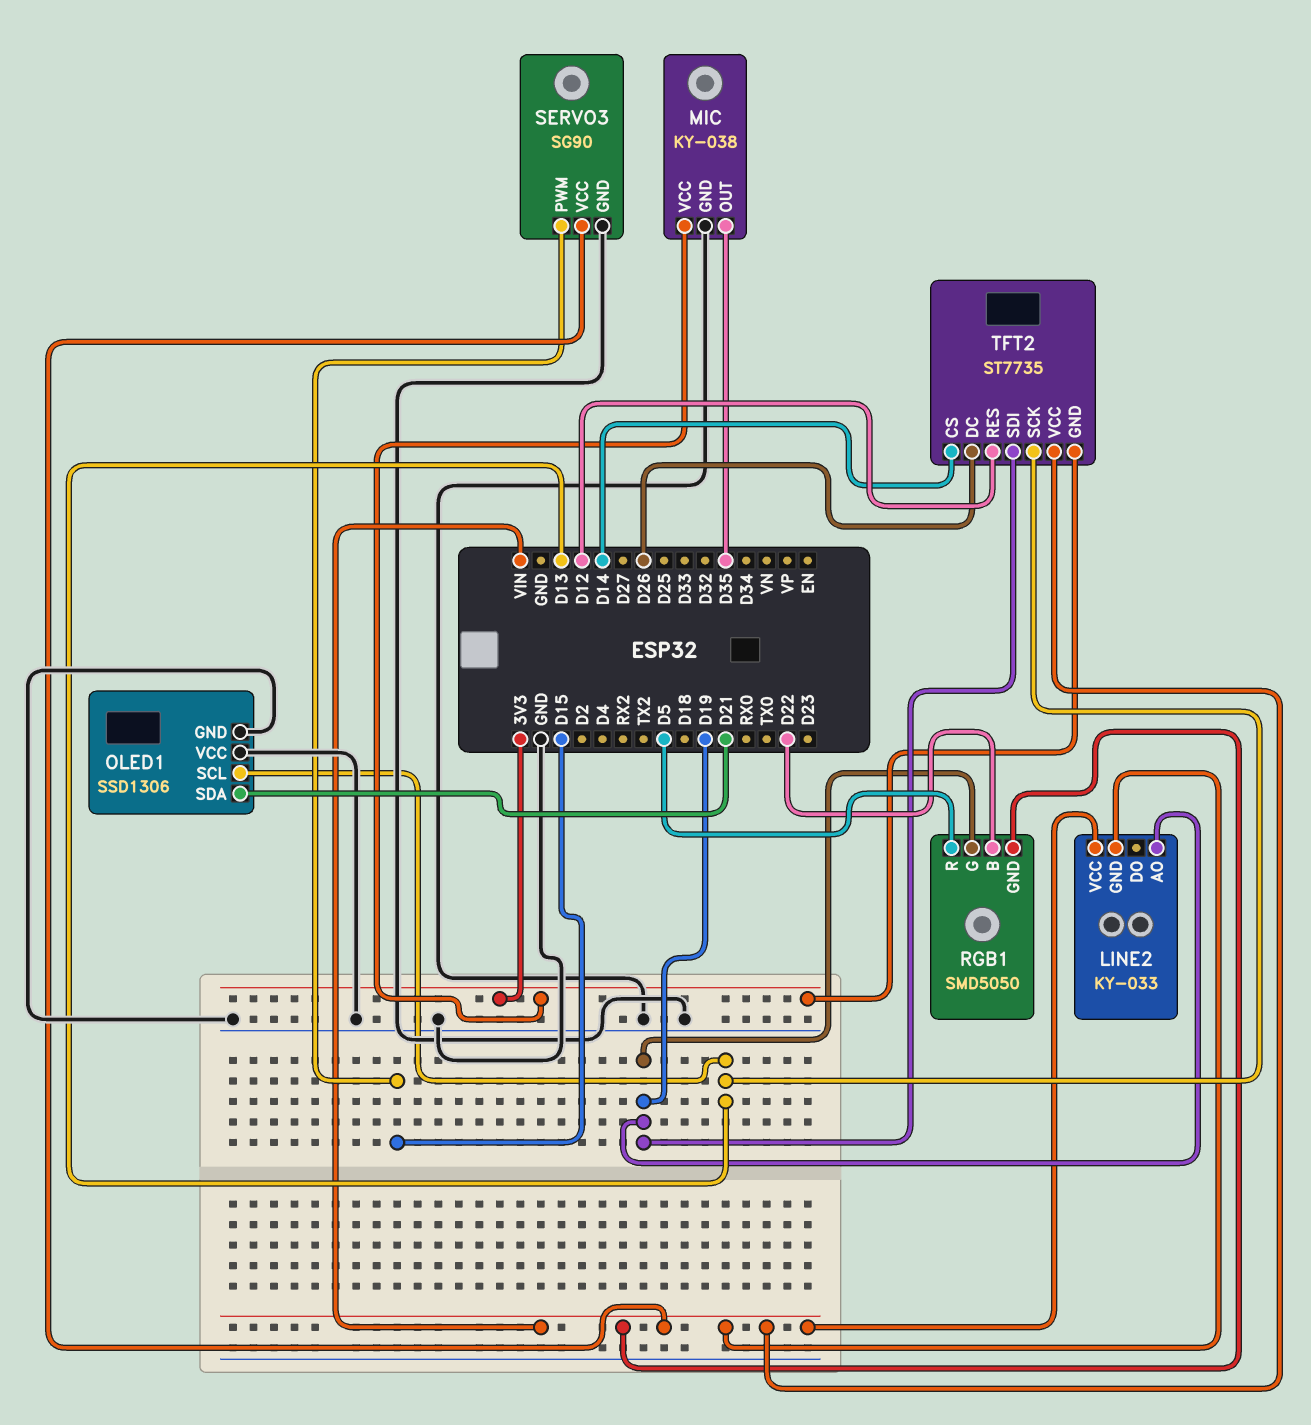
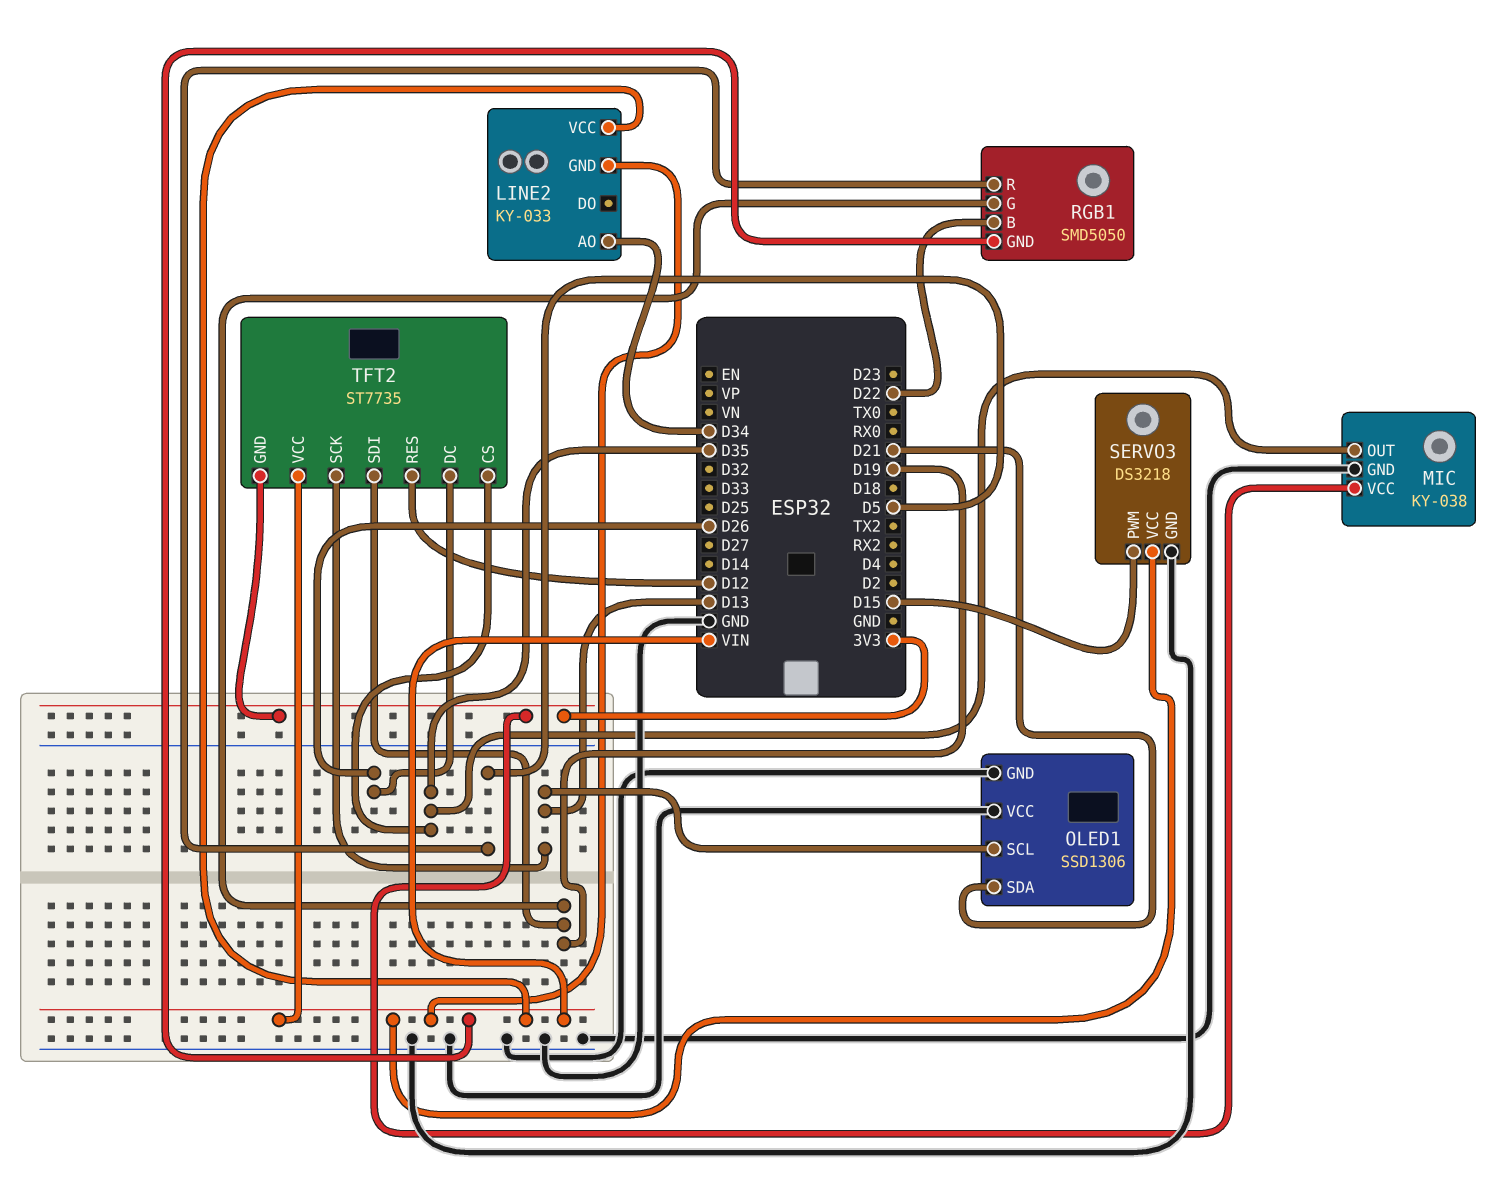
LINE2 pin AO: D19 -> D34
SERVO3: SG90 -> DS3218
TFT2 pin CS: D14 -> D35

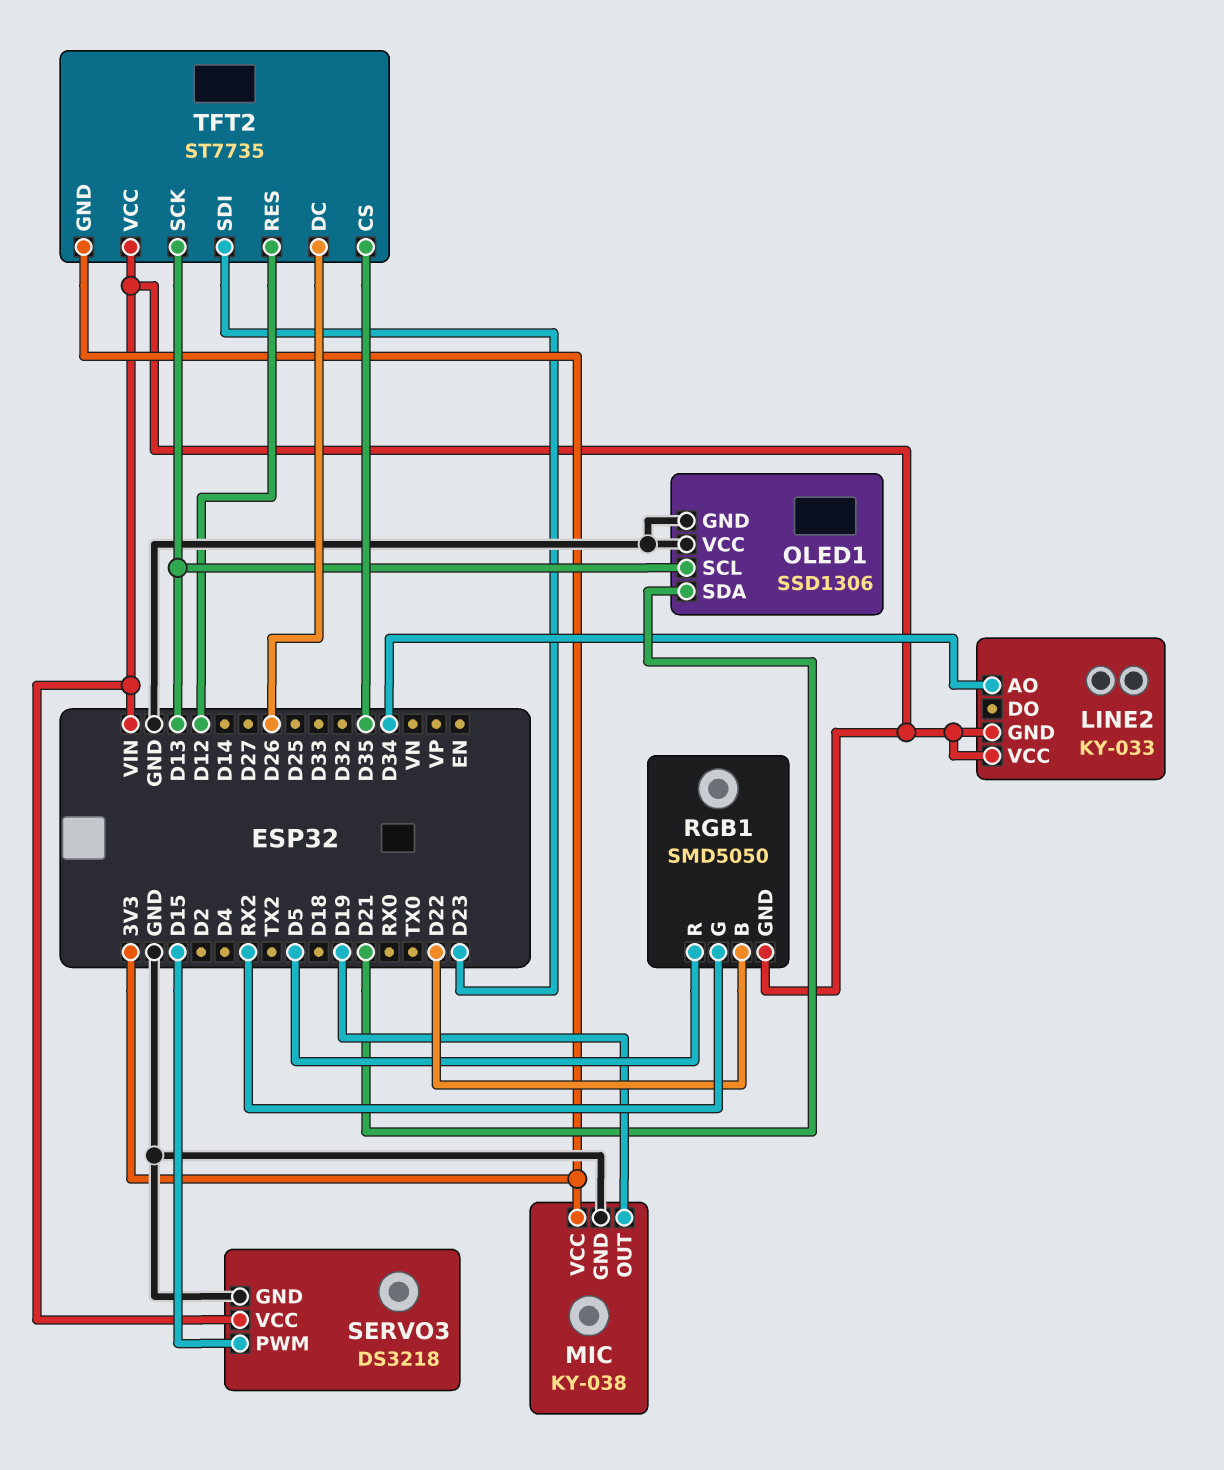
MIC pin OUT: D35 -> D19
RGB1 pin G: D19 -> RX2
TFT2 pin SDI: D19 -> D23

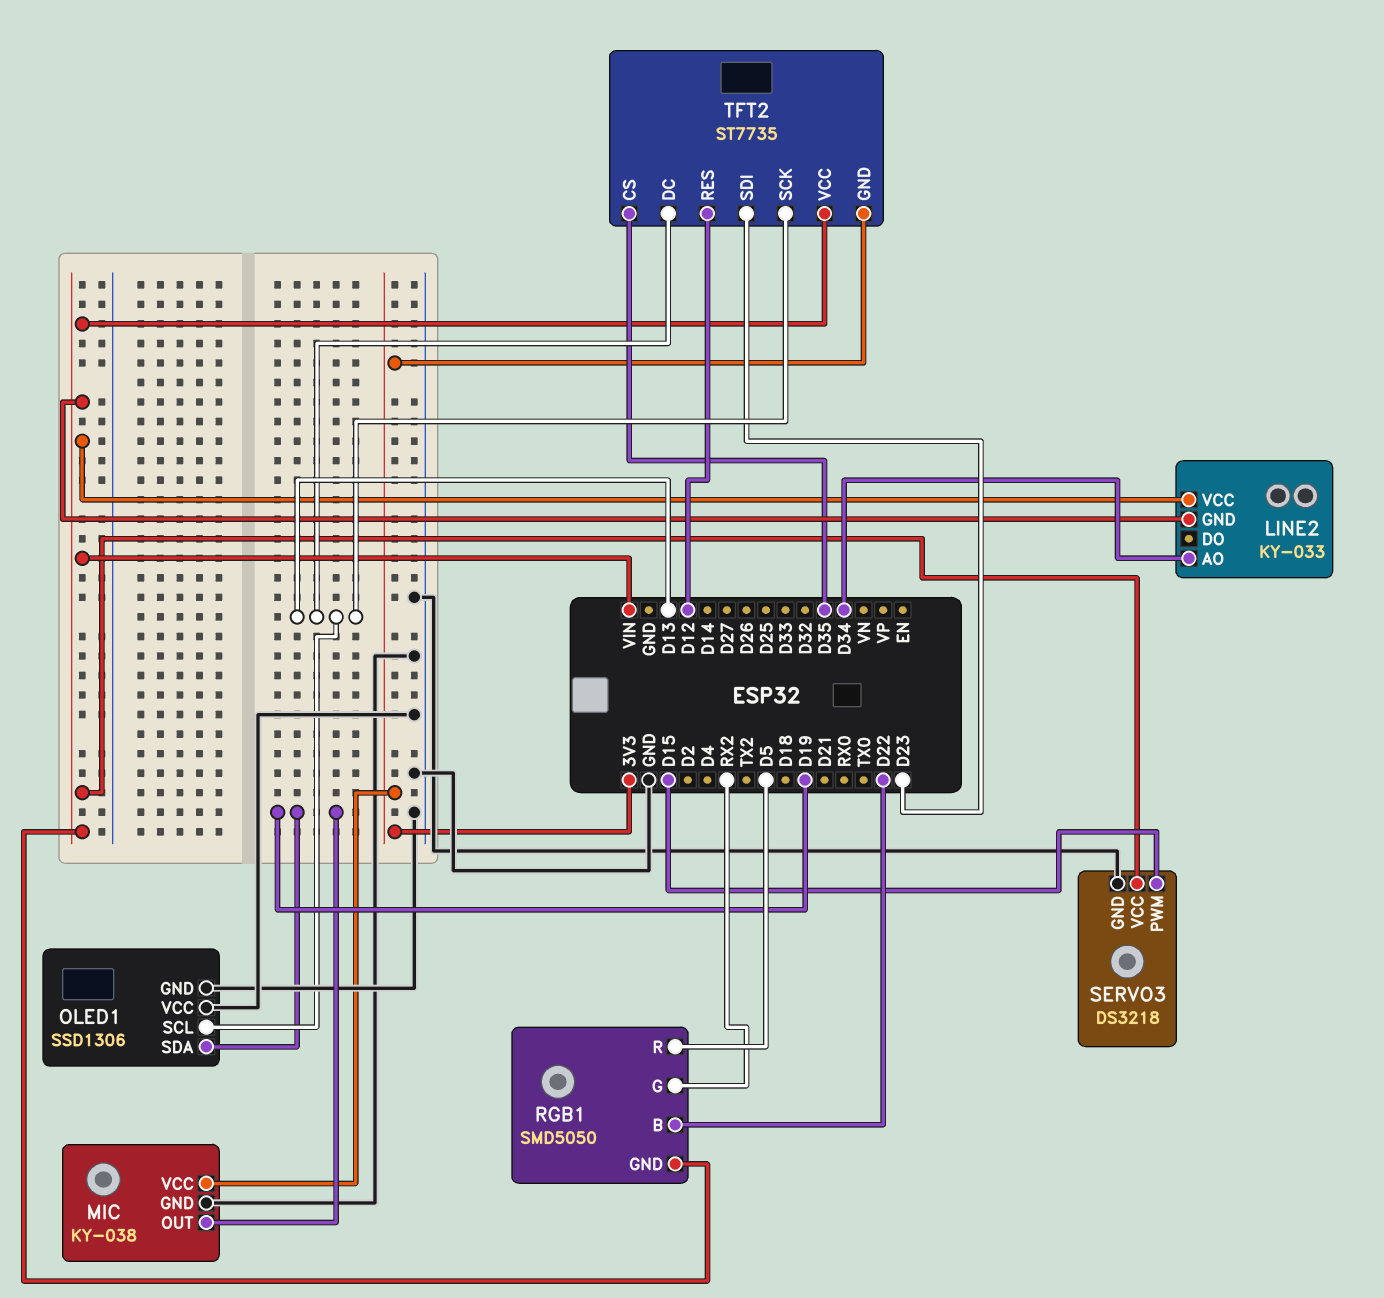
OLED1 pin SDA: D21 -> D19
TFT2 pin DC: D26 -> D13

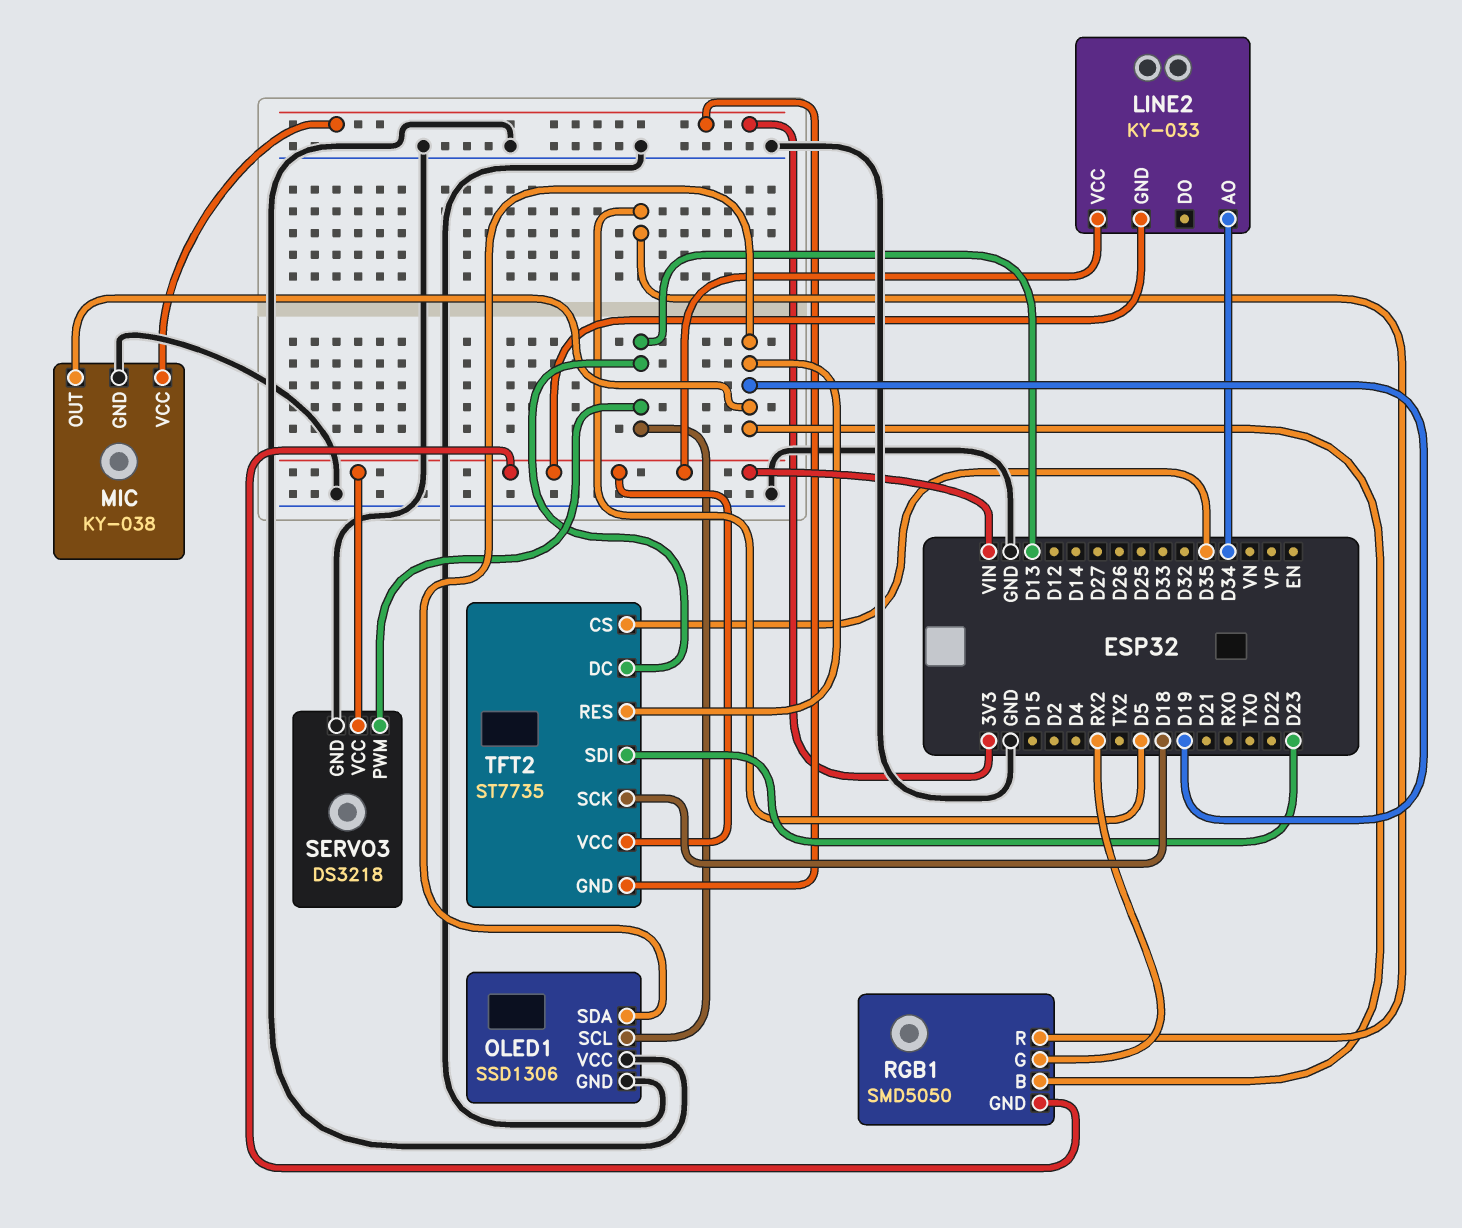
RGB1 pin B: D22 -> D19
SERVO3 pin PWM: D15 -> D13
TFT2 pin RES: D12 -> D19
TFT2 pin SCK: D13 -> D18

